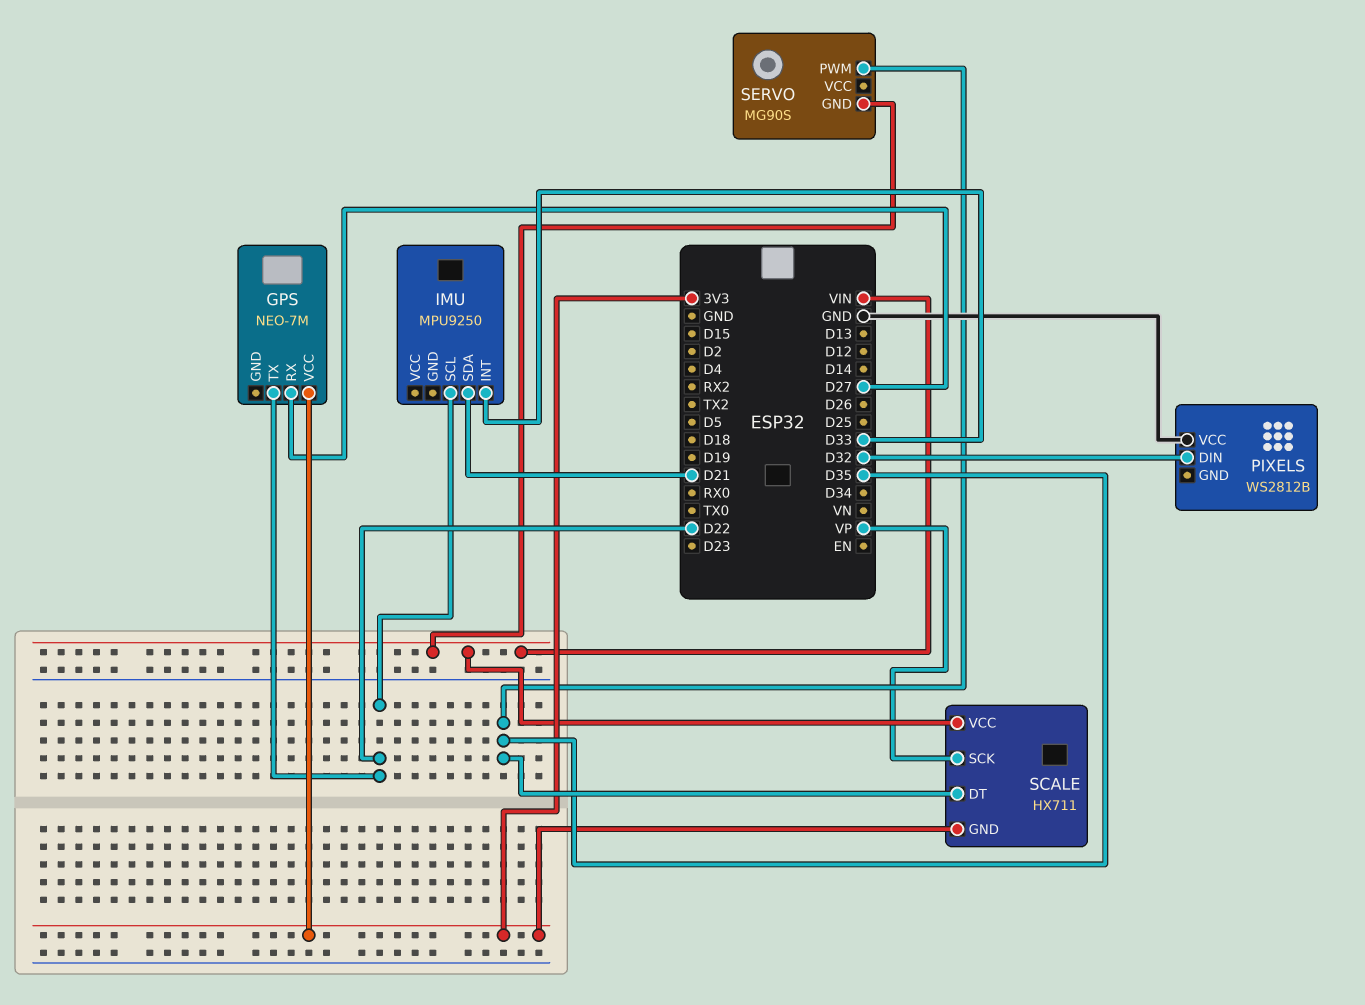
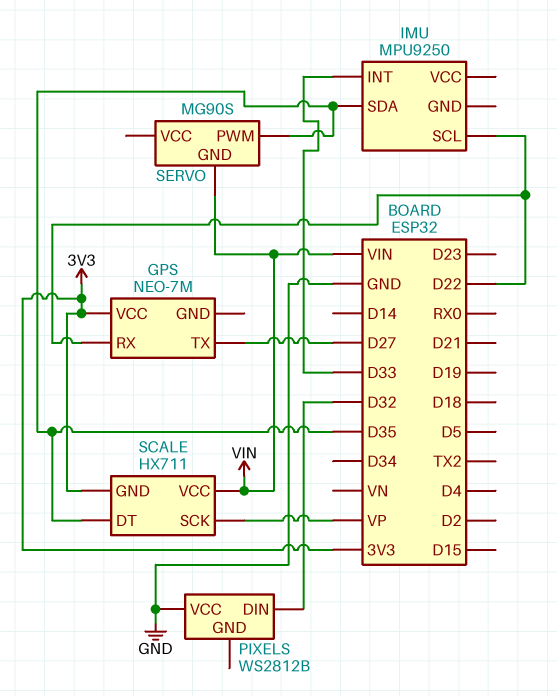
GPS pin RX: D27 -> D22
GPS pin TX: D22 -> D27
IMU pin SDA: D21 -> D35

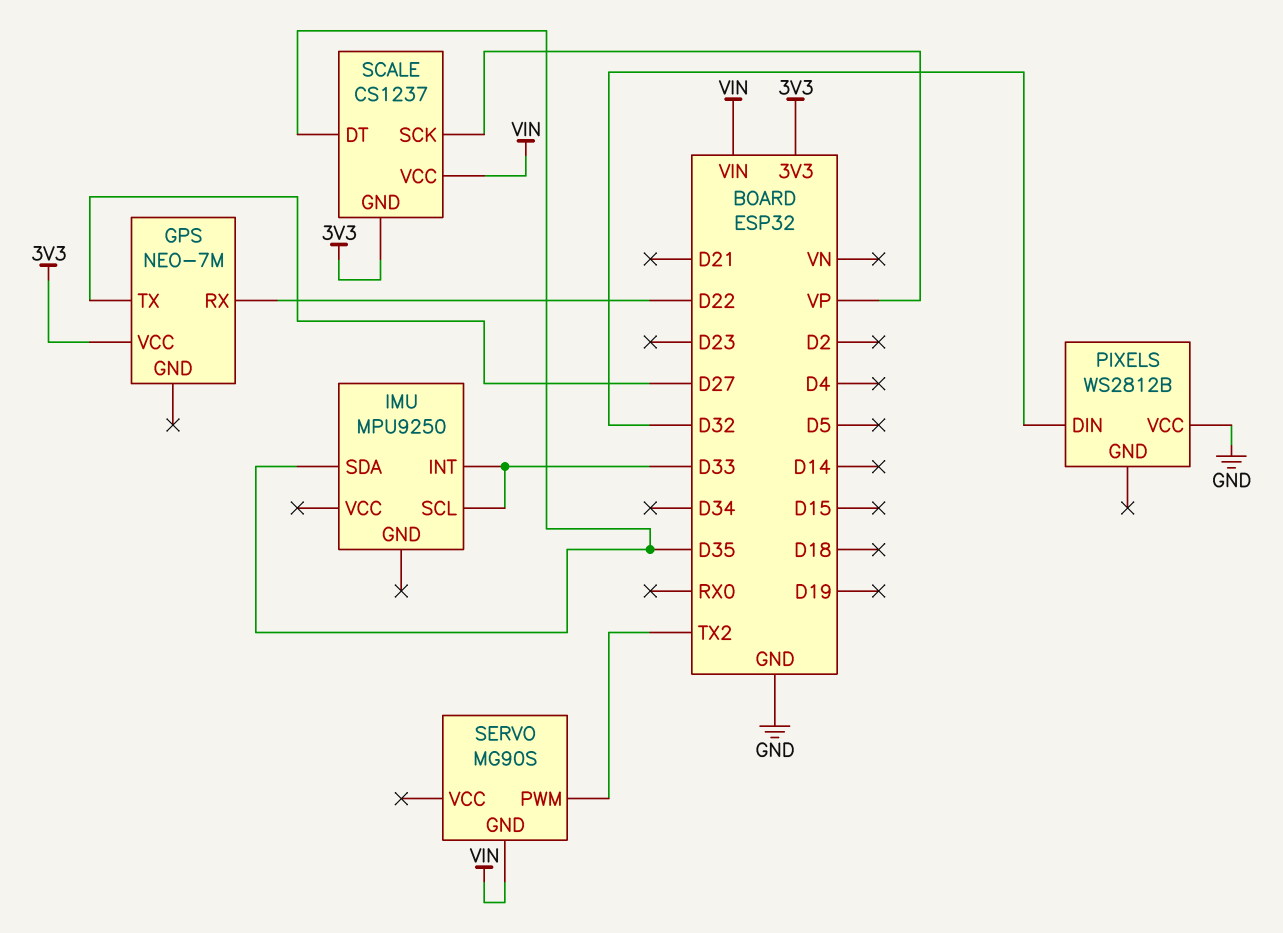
IMU pin SCL: D22 -> D33
SCALE: HX711 -> CS1237
SERVO pin PWM: D35 -> TX2

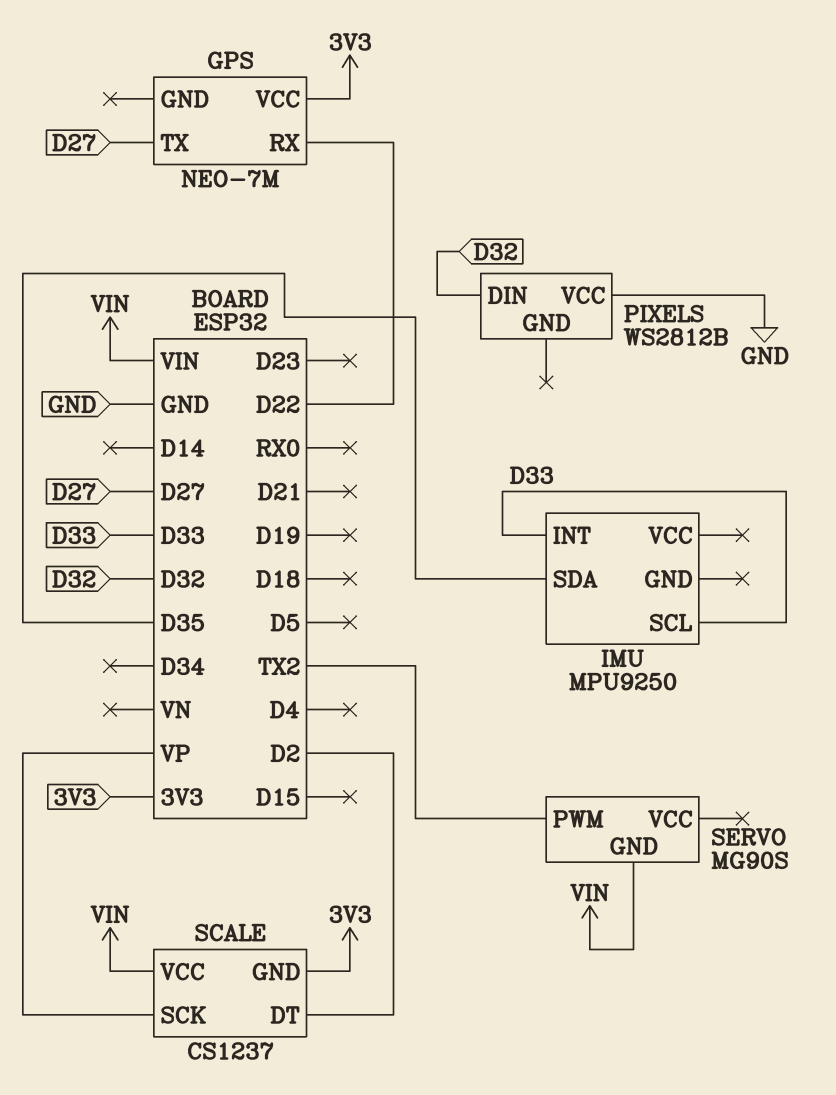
SCALE pin DT: D35 -> D2

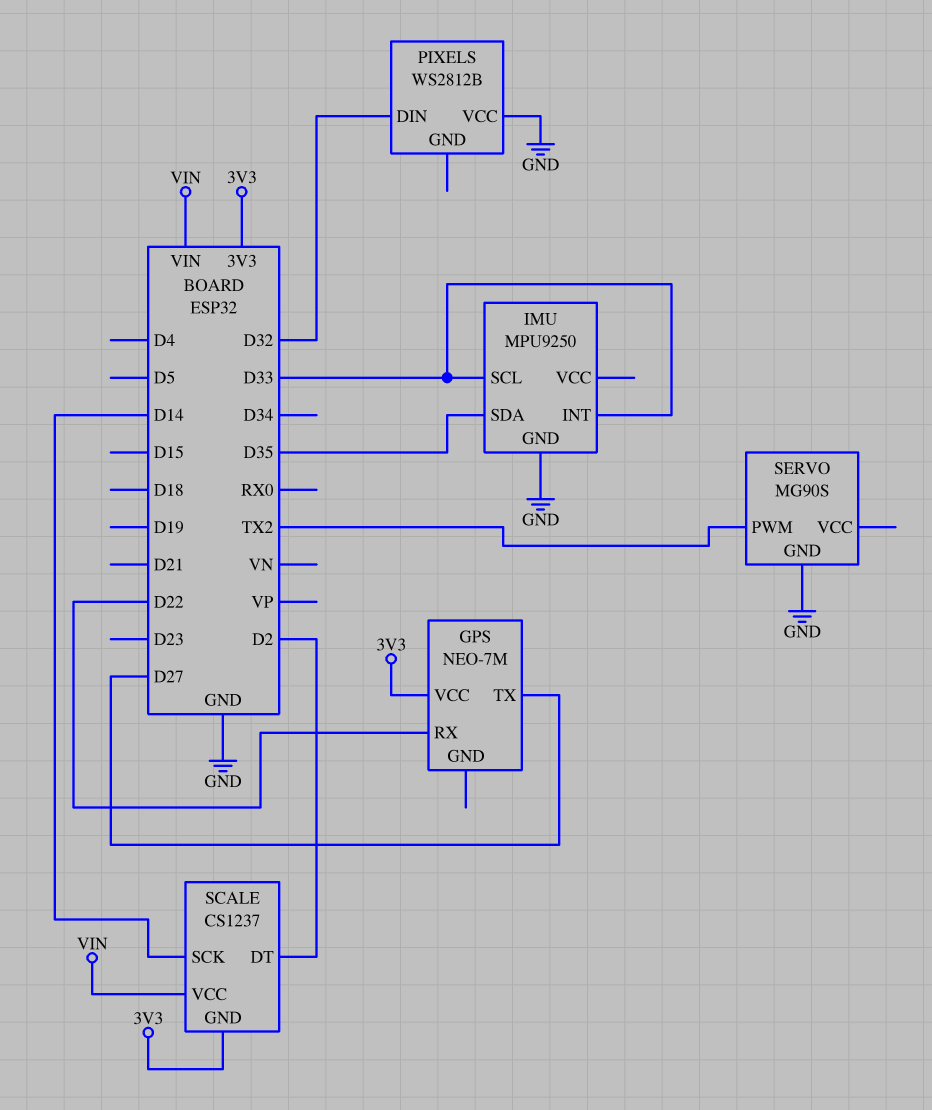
IMU pin GND: none -> GND
SCALE pin SCK: VP -> D14
SERVO pin GND: VIN -> GND

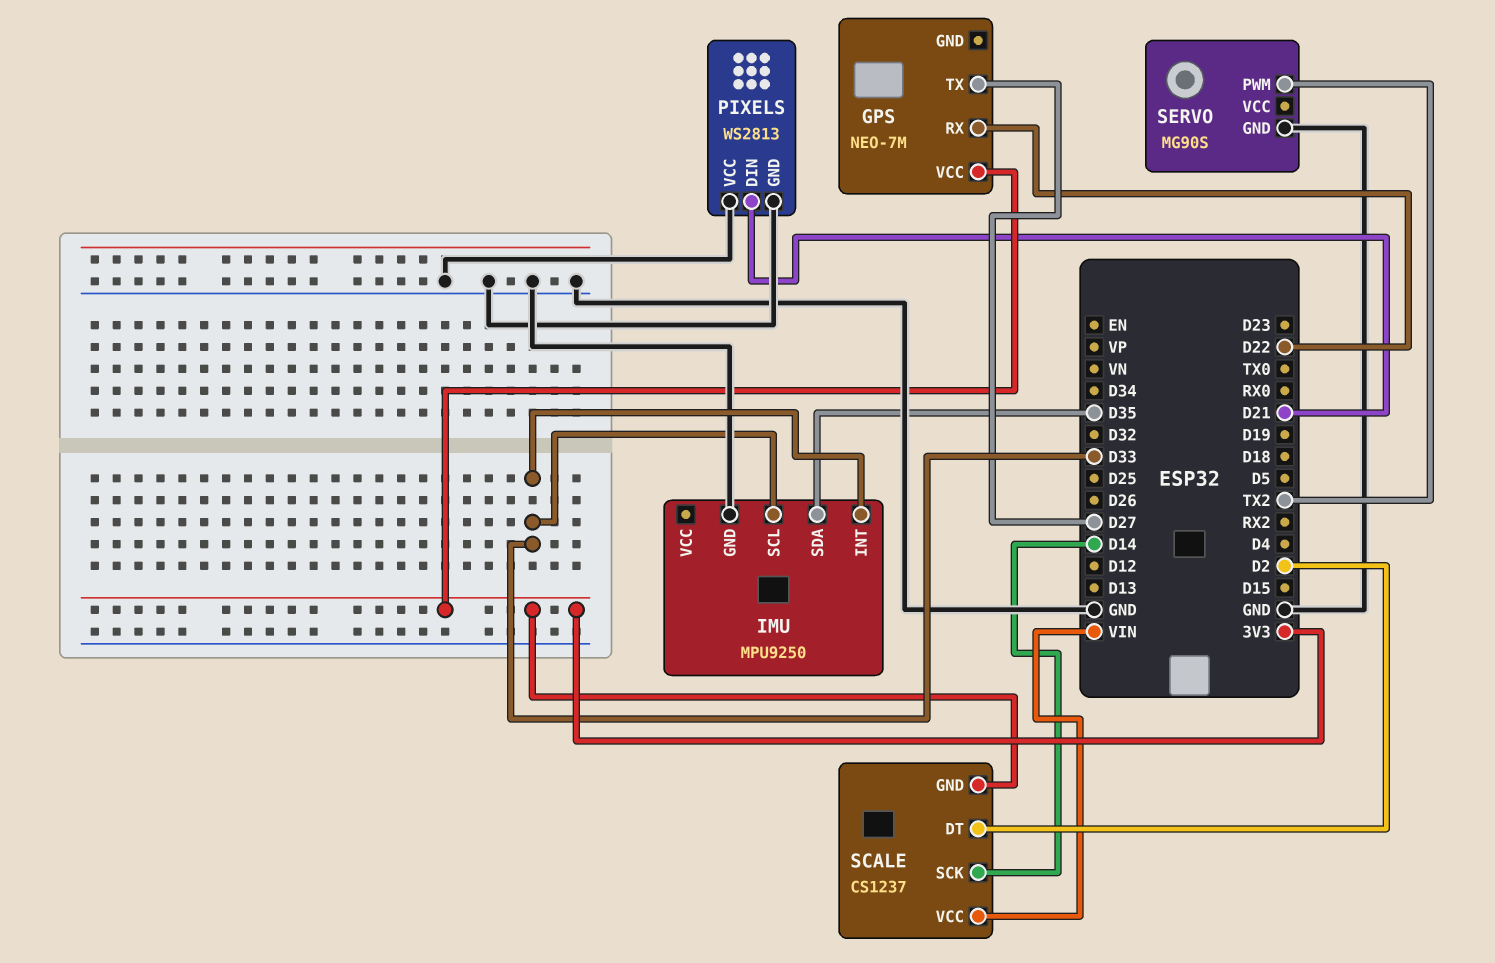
PIXELS: WS2812B -> WS2813
PIXELS pin DIN: D32 -> D21
PIXELS pin GND: none -> GND

